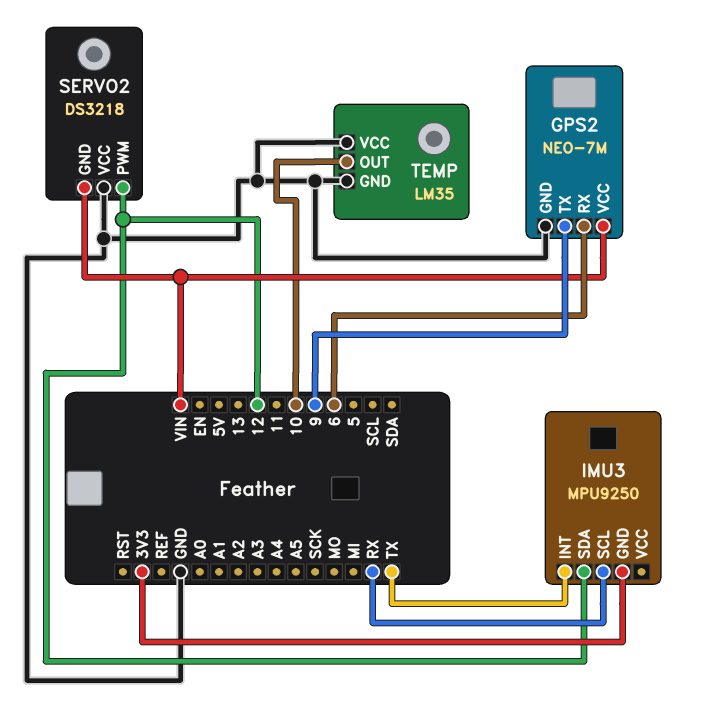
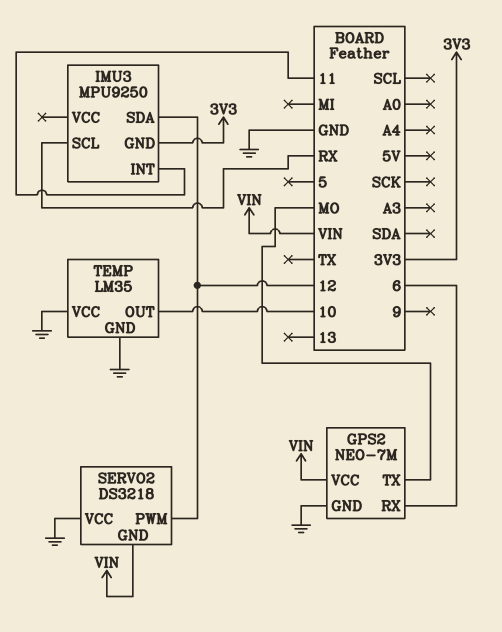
GPS2 pin TX: 9 -> MO
IMU3 pin INT: TX -> 11

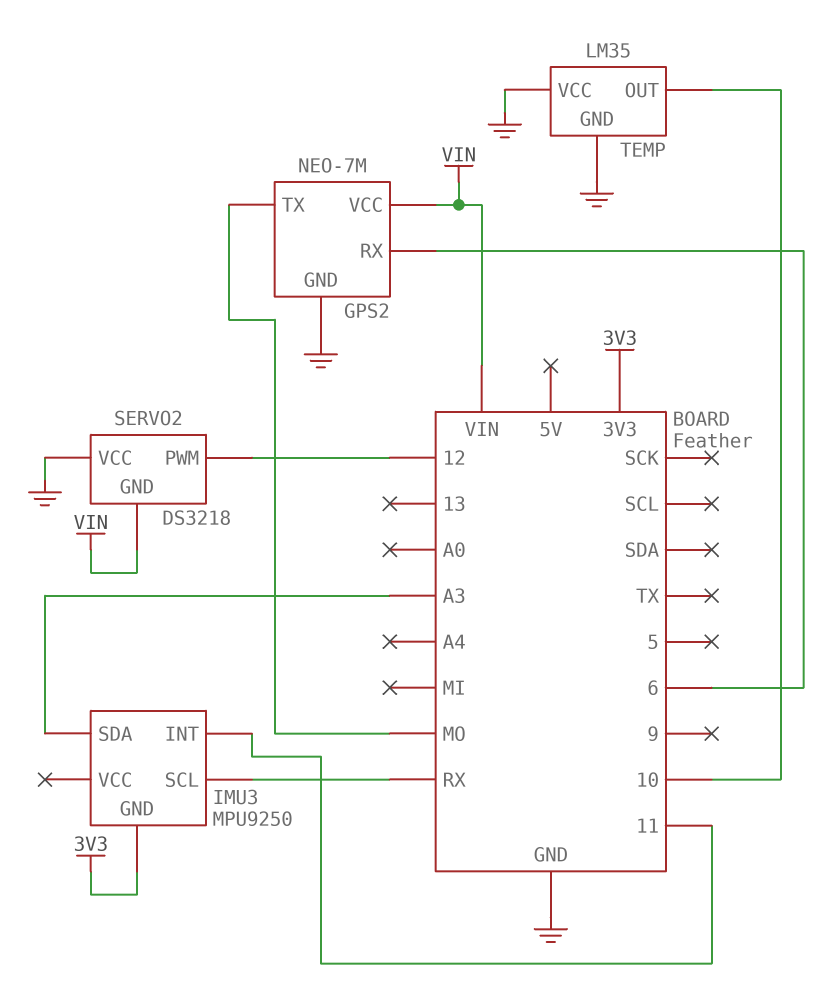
IMU3 pin SDA: 12 -> A3

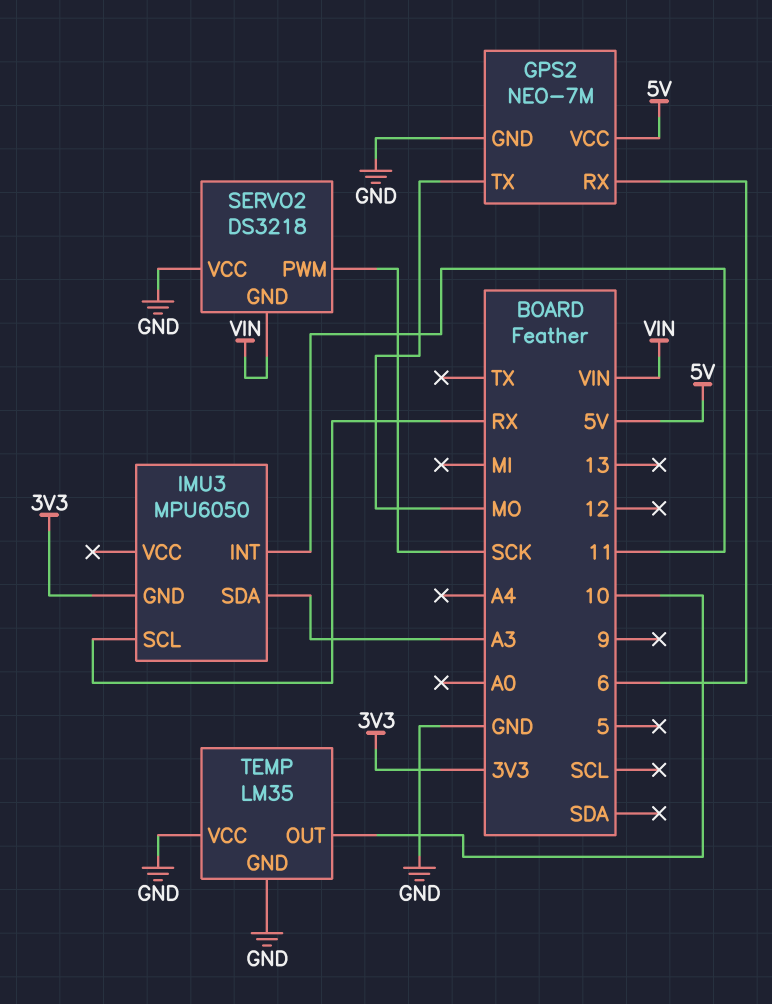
GPS2 pin VCC: VIN -> 5V
IMU3: MPU9250 -> MPU6050
SERVO2 pin PWM: 12 -> SCK

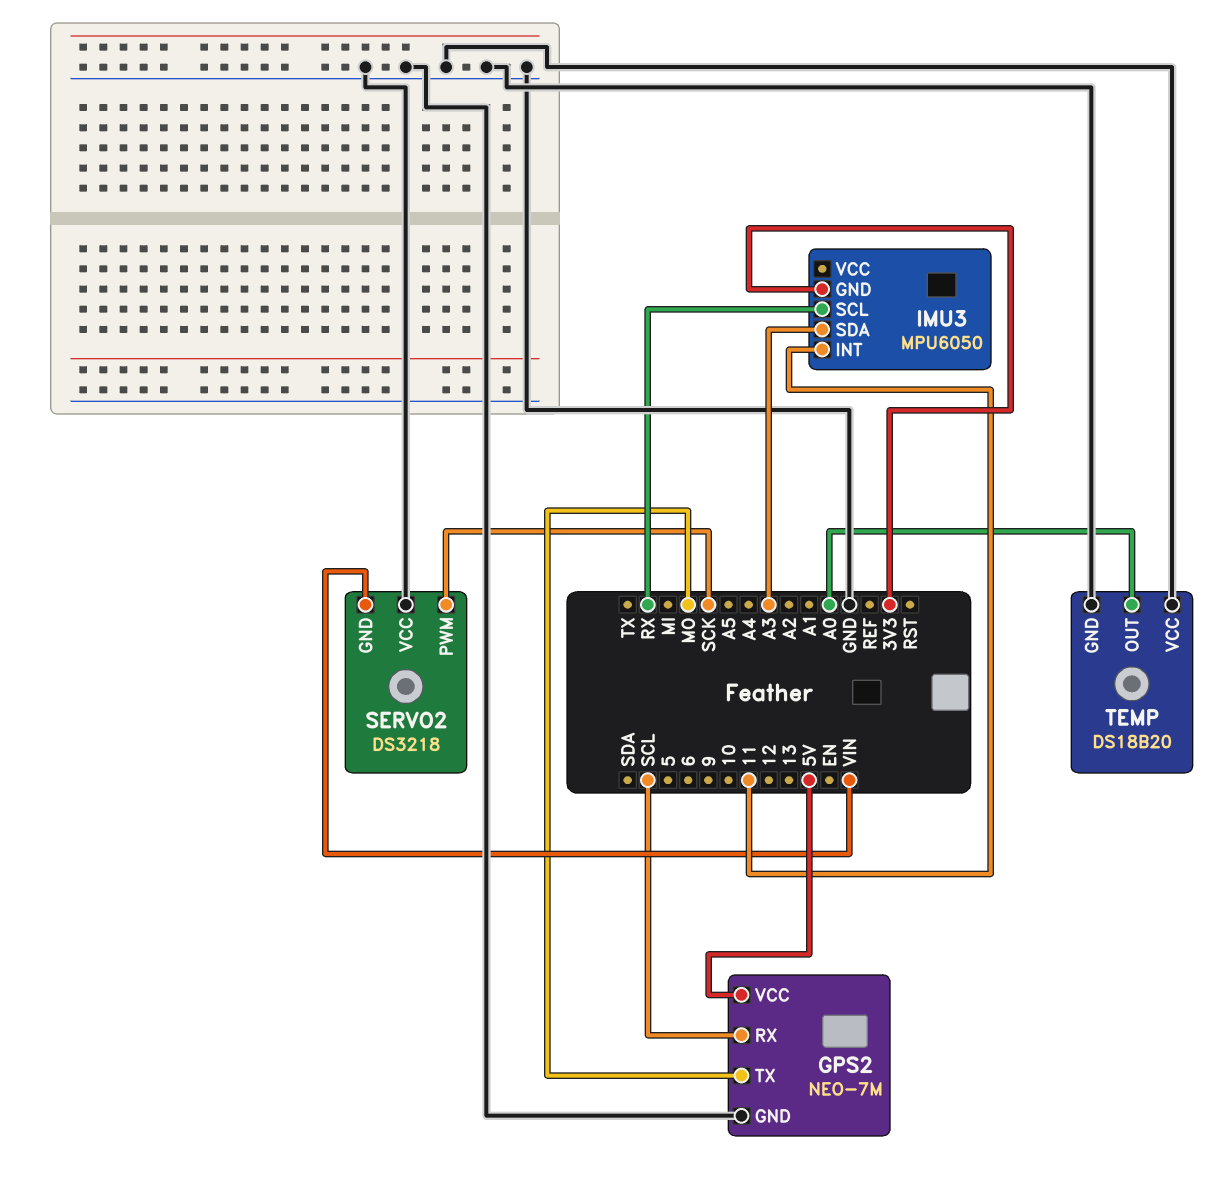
GPS2 pin RX: 6 -> SCL
TEMP: LM35 -> DS18B20
TEMP pin OUT: 10 -> A0

